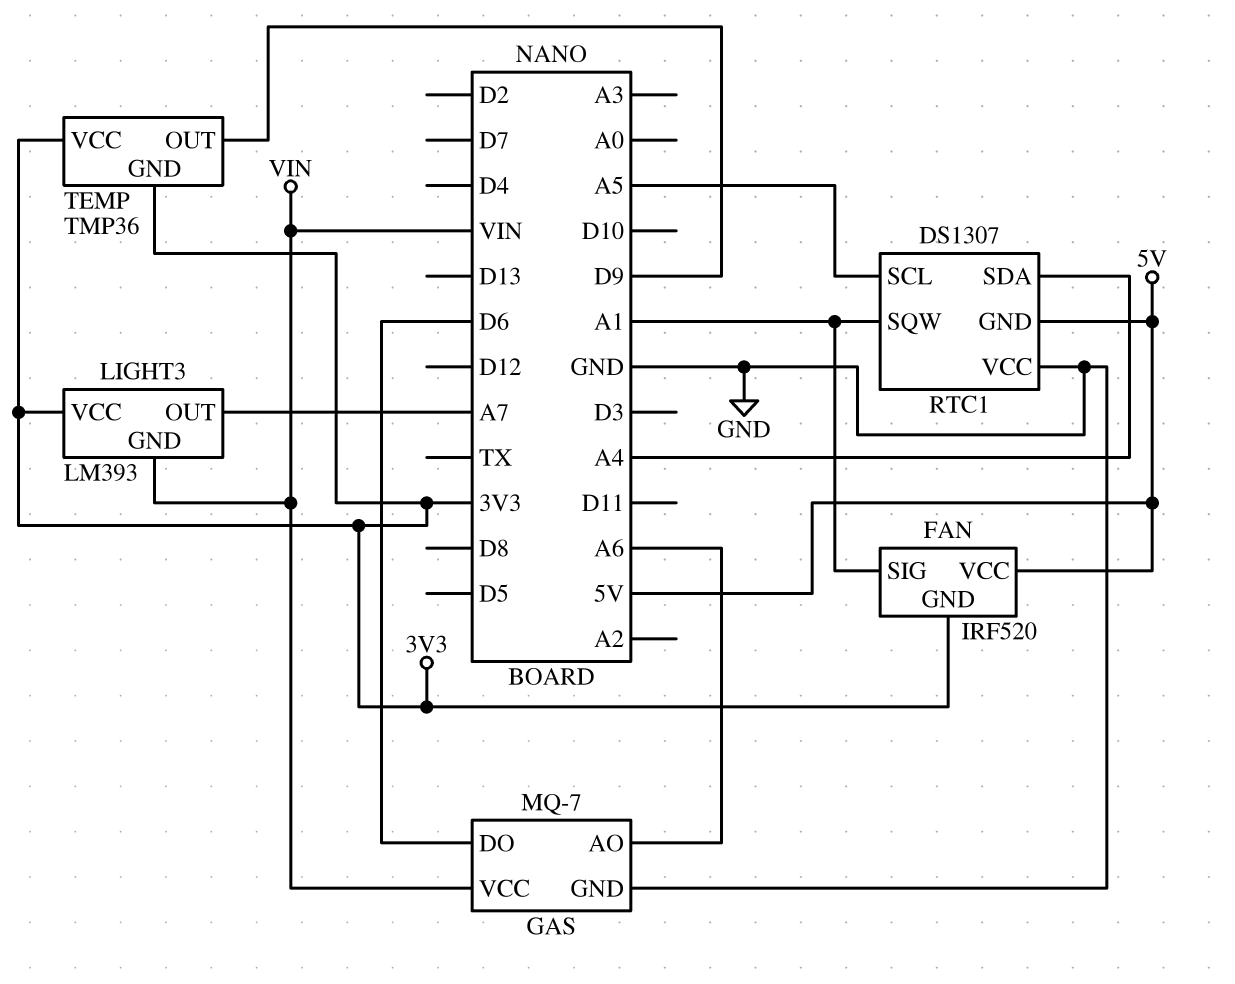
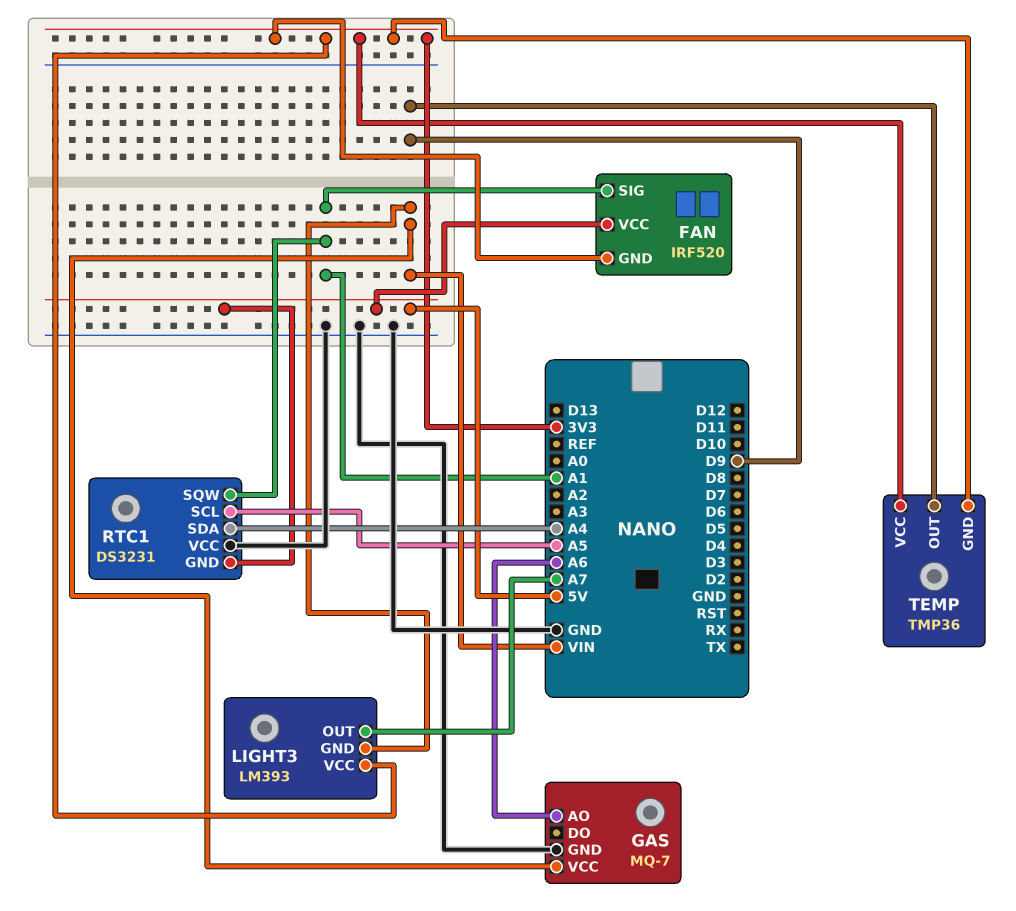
GAS pin DO: D6 -> none
RTC1: DS1307 -> DS3231

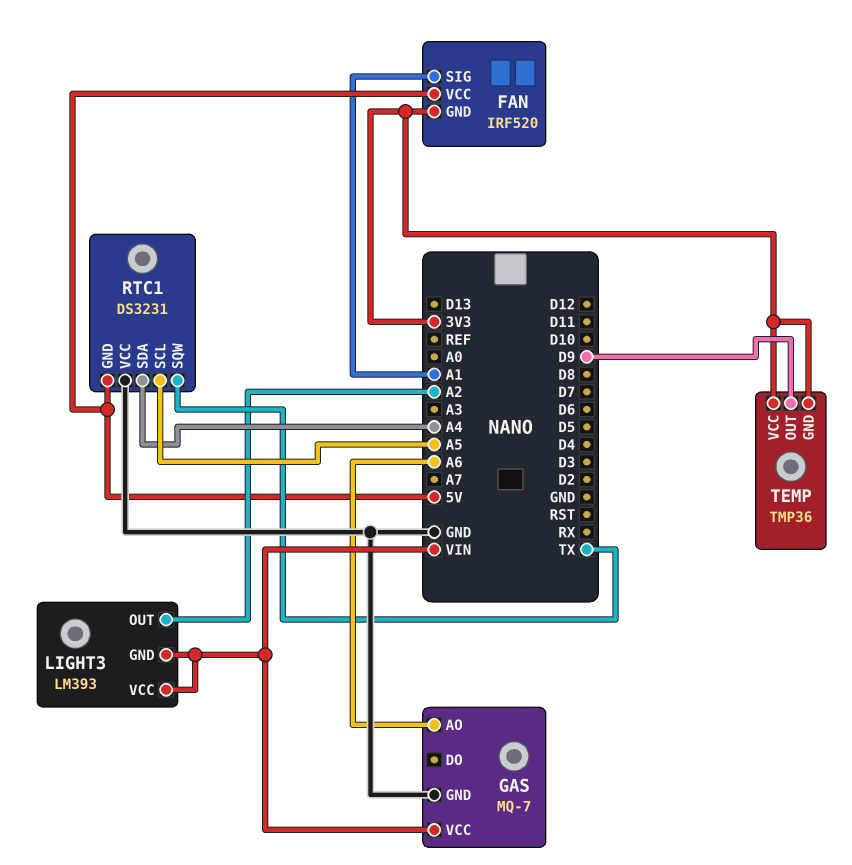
LIGHT3 pin OUT: A7 -> A2
LIGHT3 pin VCC: 3V3 -> VIN
RTC1 pin SQW: A1 -> TX

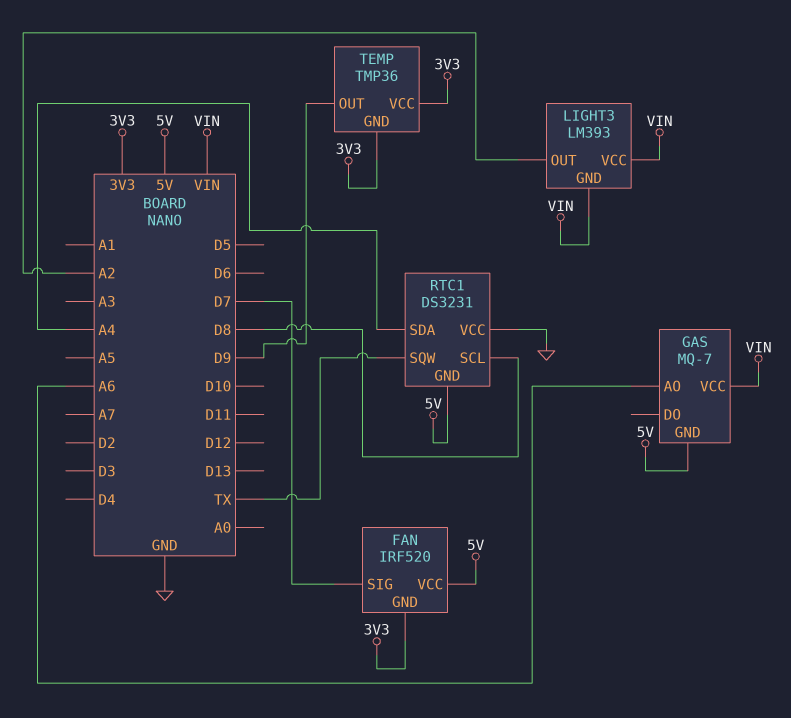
FAN pin SIG: A1 -> D7
GAS pin GND: GND -> 5V
RTC1 pin SCL: A5 -> D8

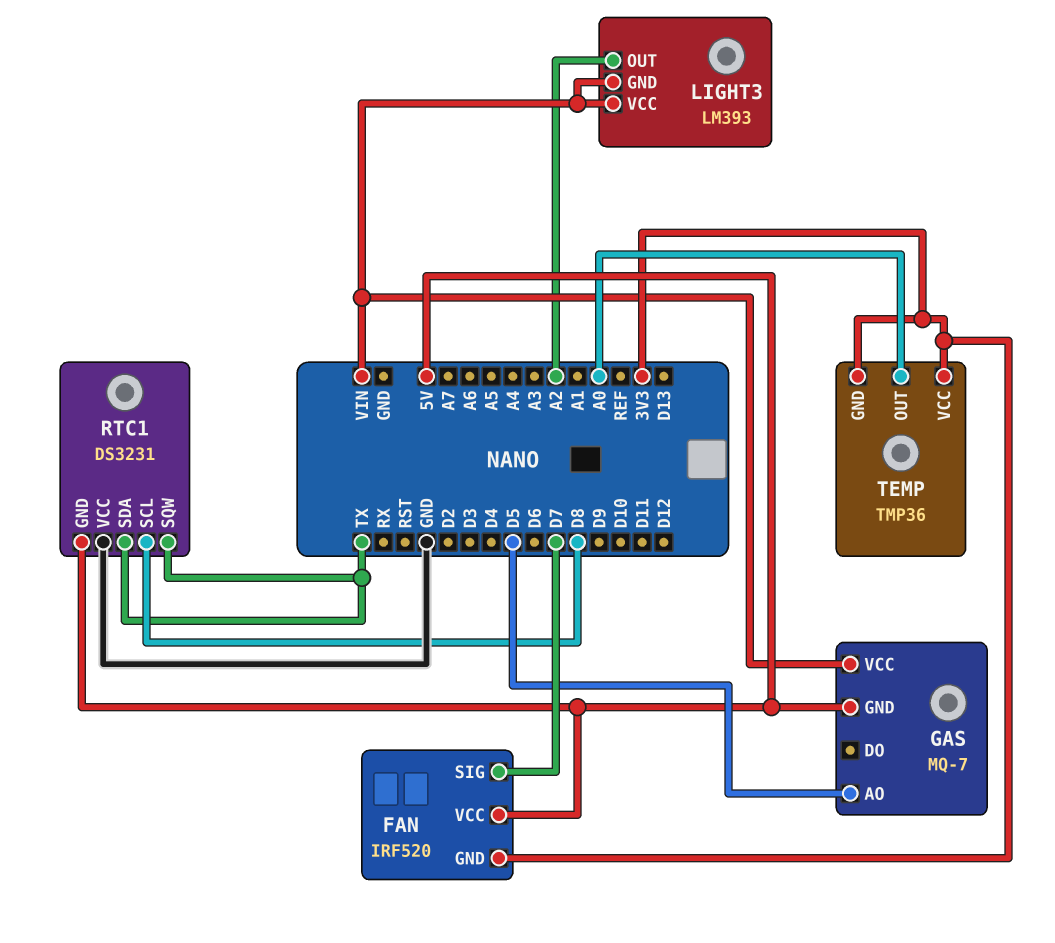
GAS pin AO: A6 -> D5
RTC1 pin SDA: A4 -> TX
TEMP pin OUT: D9 -> A0

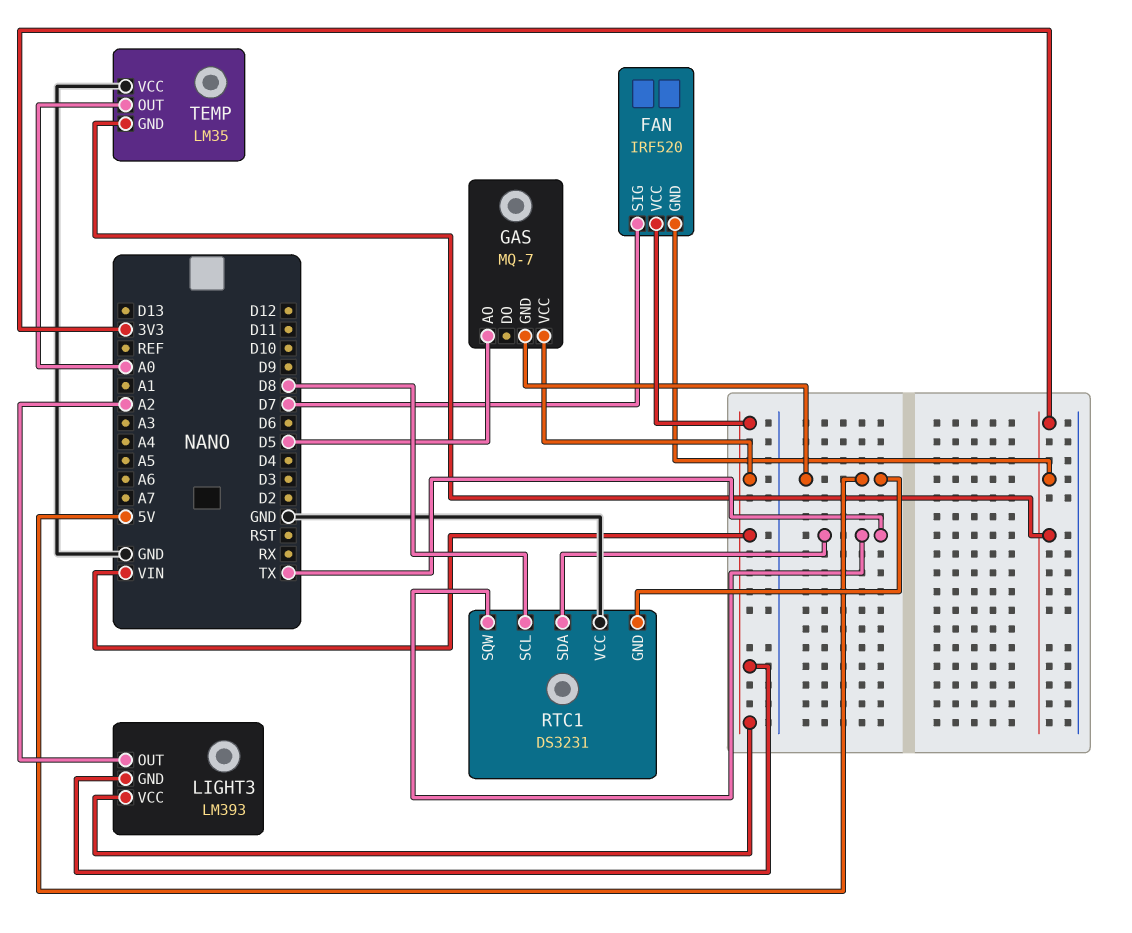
FAN pin VCC: 5V -> VIN
TEMP: TMP36 -> LM35
TEMP pin VCC: 3V3 -> GND

